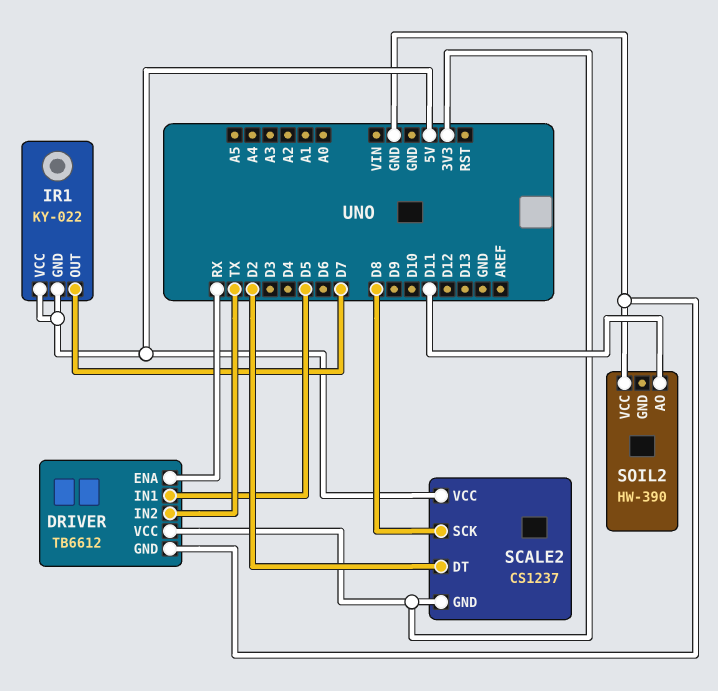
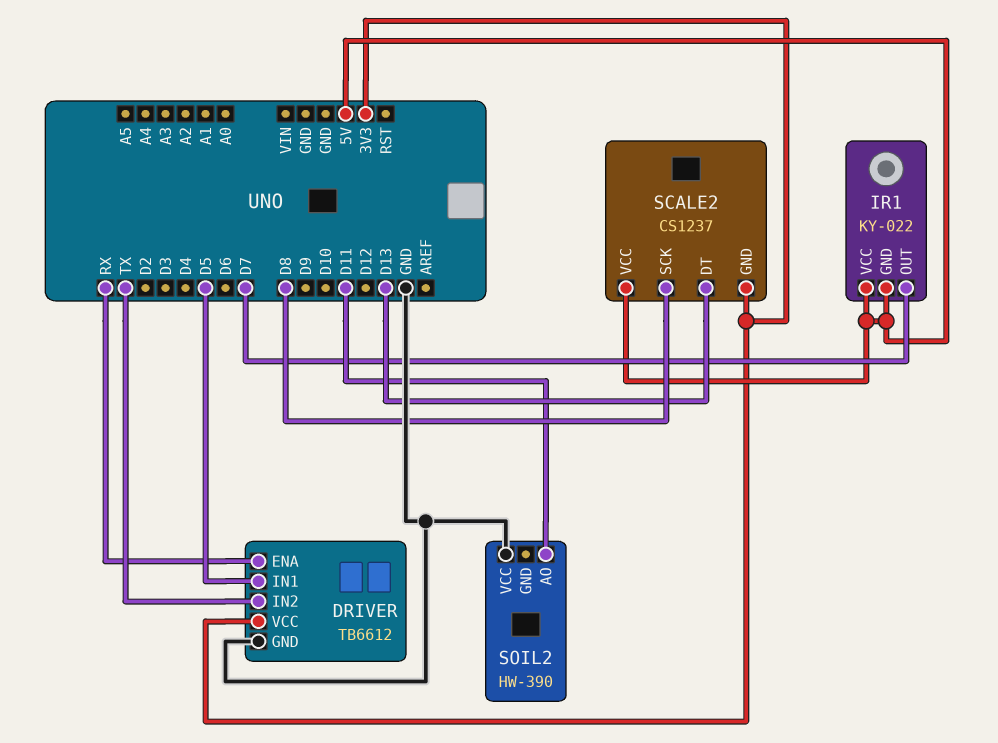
SCALE2 pin DT: D2 -> D13

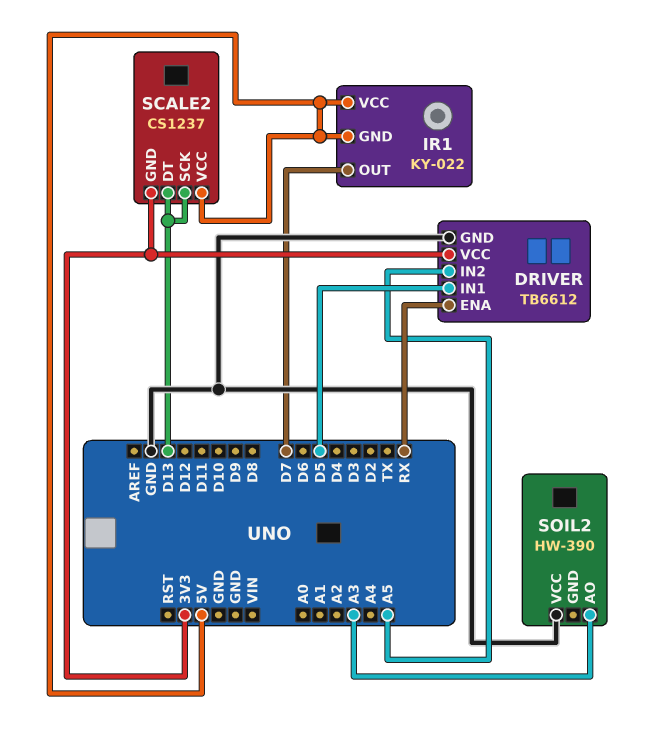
DRIVER pin IN2: TX -> A5
SCALE2 pin SCK: D8 -> D13
SOIL2 pin AO: D11 -> A3

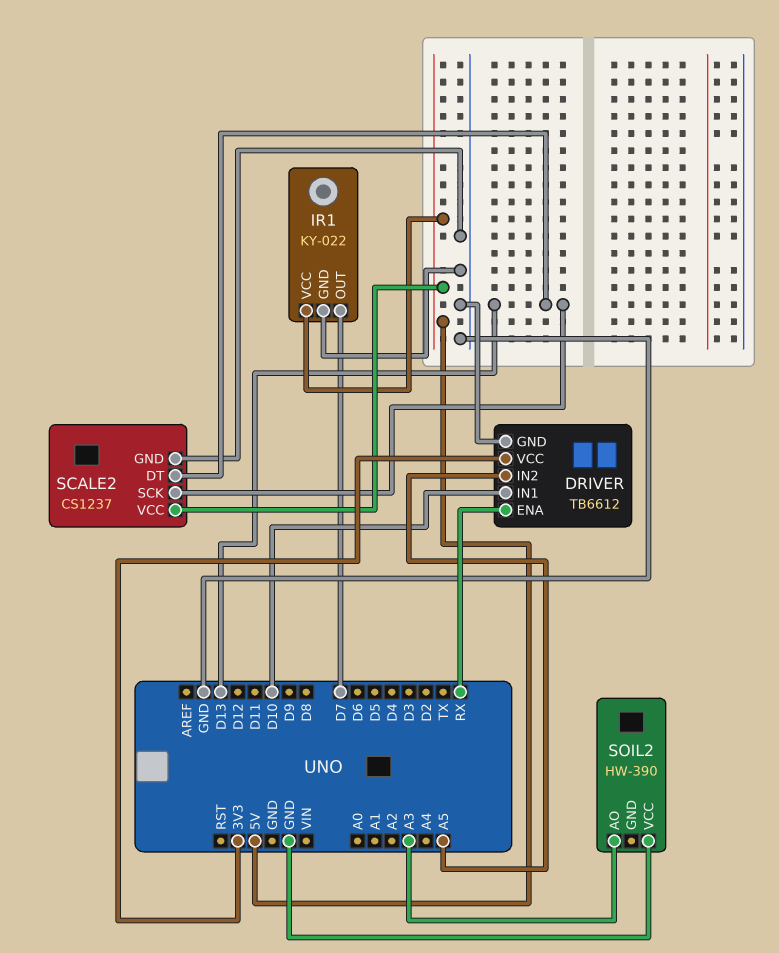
DRIVER pin IN1: D5 -> D10
IR1 pin GND: 5V -> GND
SCALE2 pin GND: 3V3 -> GND

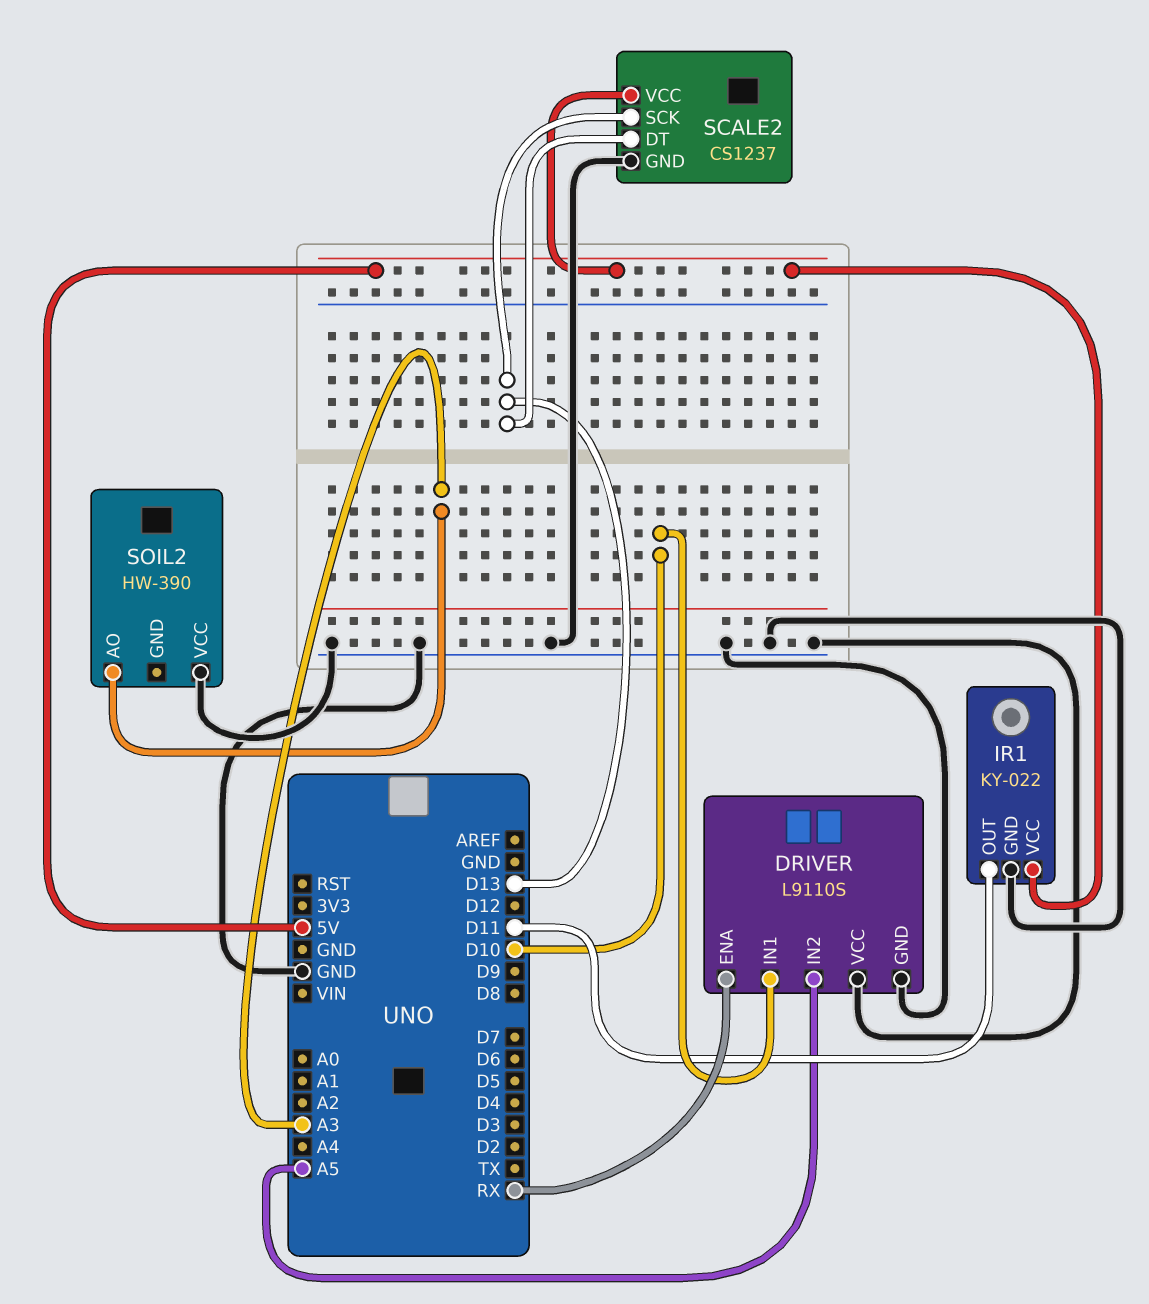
DRIVER: TB6612 -> L9110S
DRIVER pin VCC: 3V3 -> GND
IR1 pin OUT: D7 -> D11

